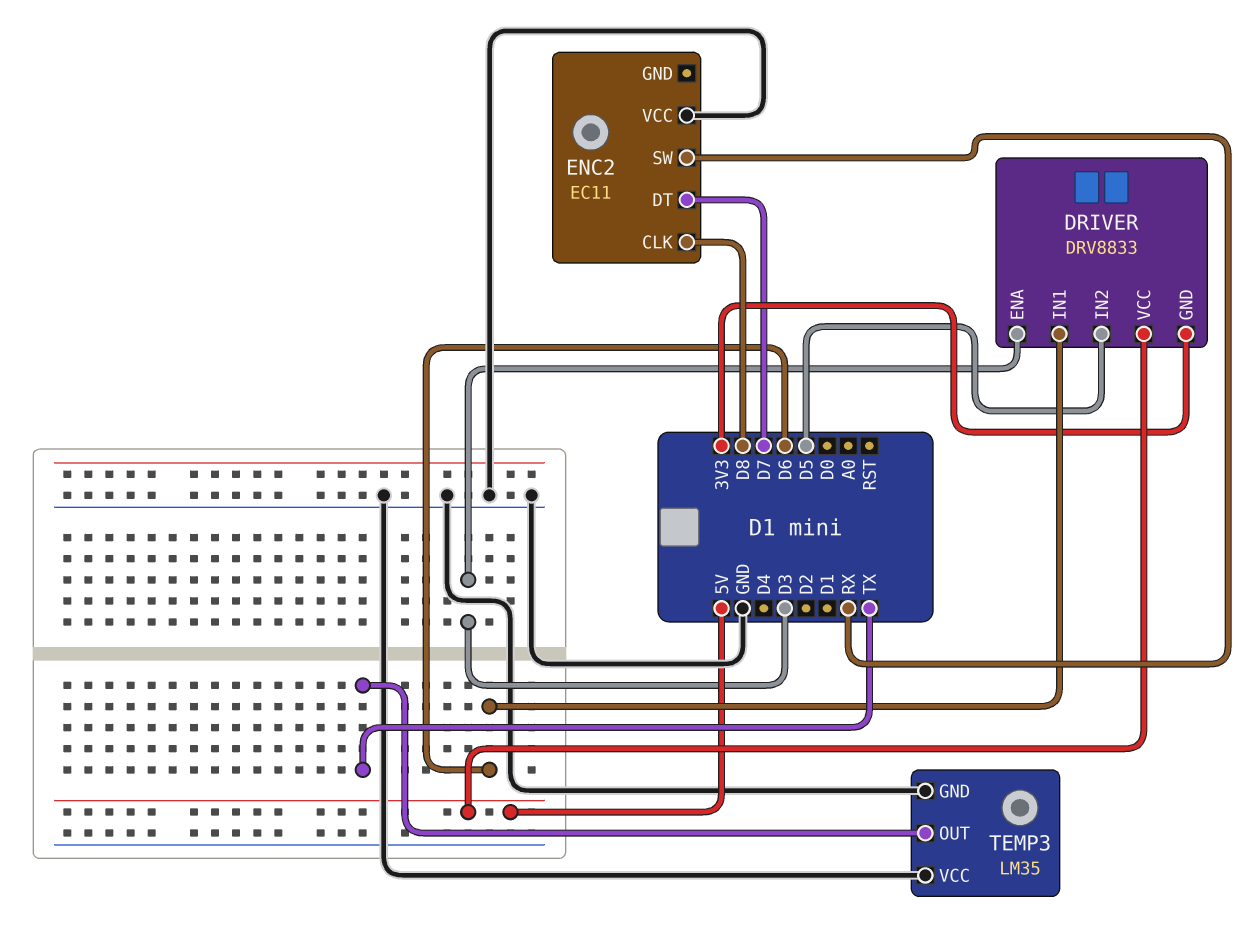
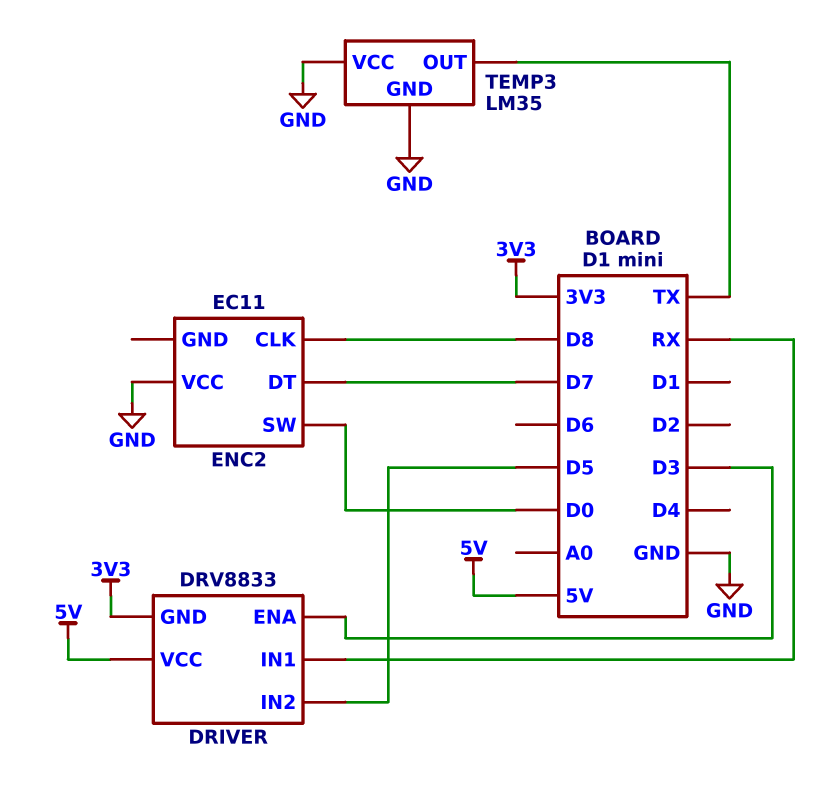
DRIVER pin IN1: D6 -> RX
ENC2 pin SW: RX -> D0

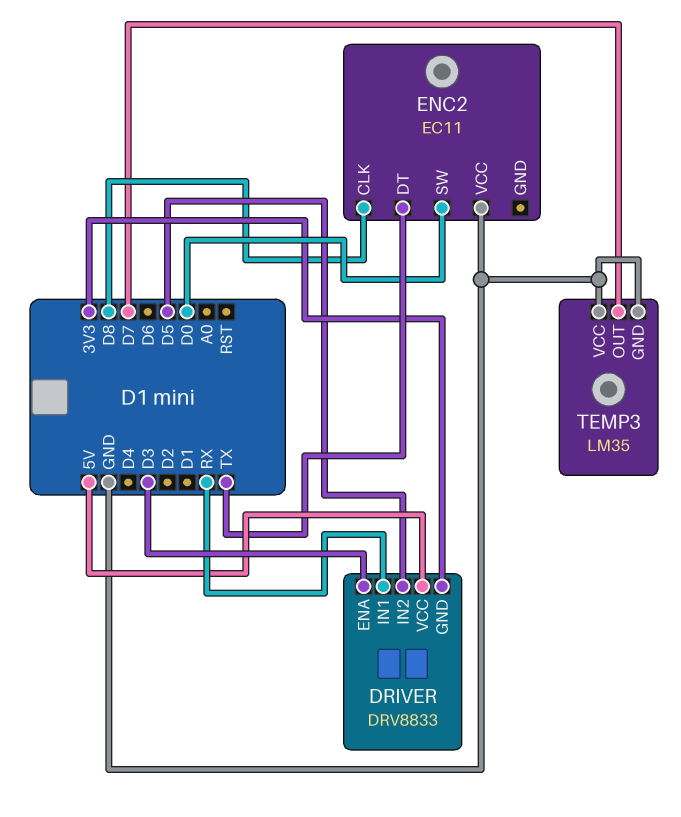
ENC2 pin DT: D7 -> TX
TEMP3 pin OUT: TX -> D7

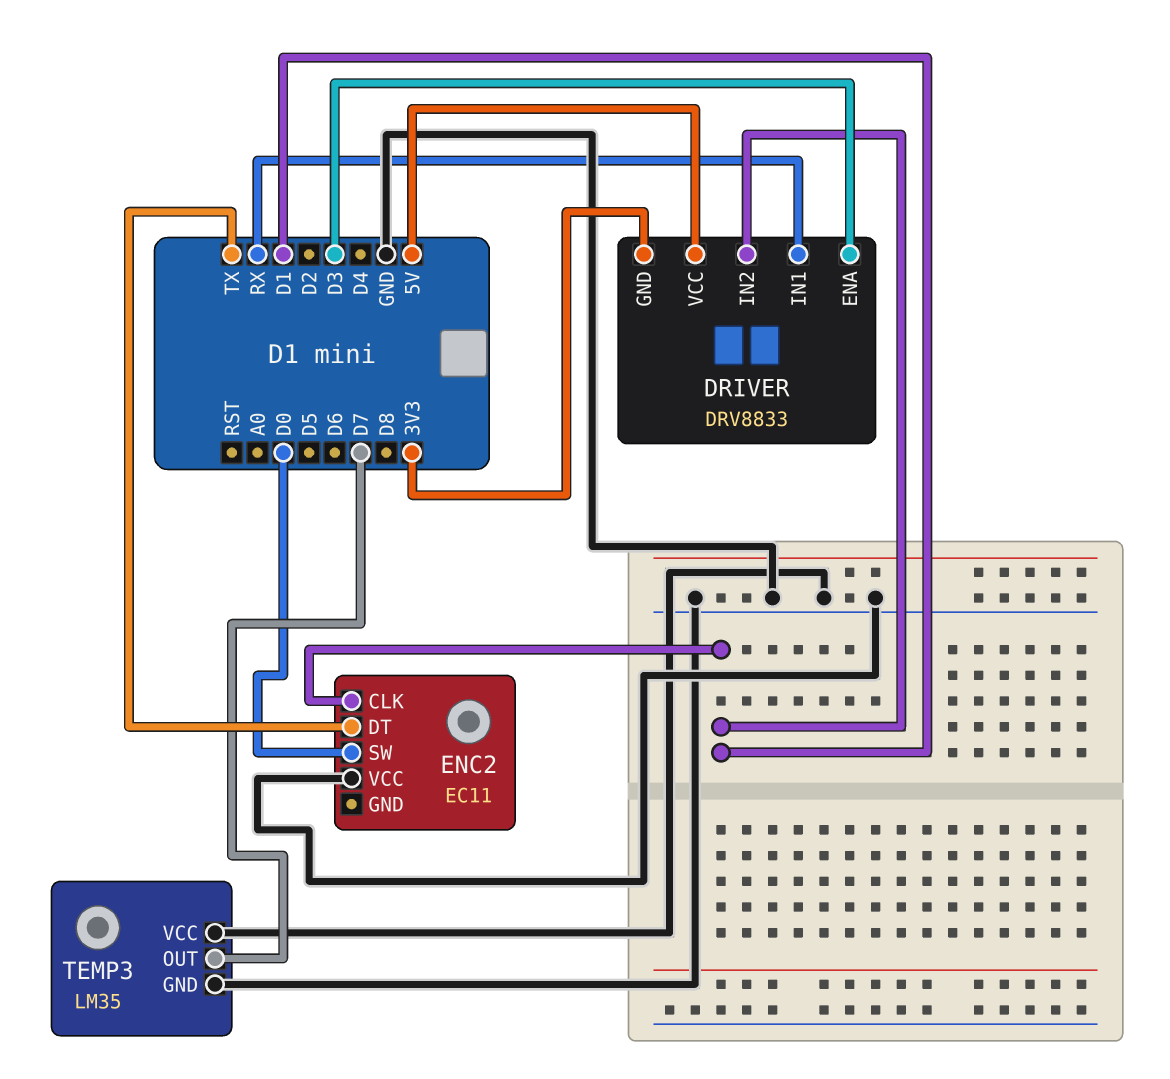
DRIVER pin IN2: D5 -> D1
ENC2 pin CLK: D8 -> D1

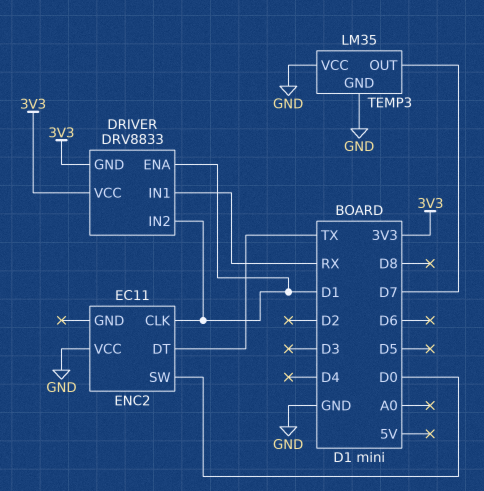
DRIVER pin ENA: D3 -> D1
DRIVER pin VCC: 5V -> 3V3

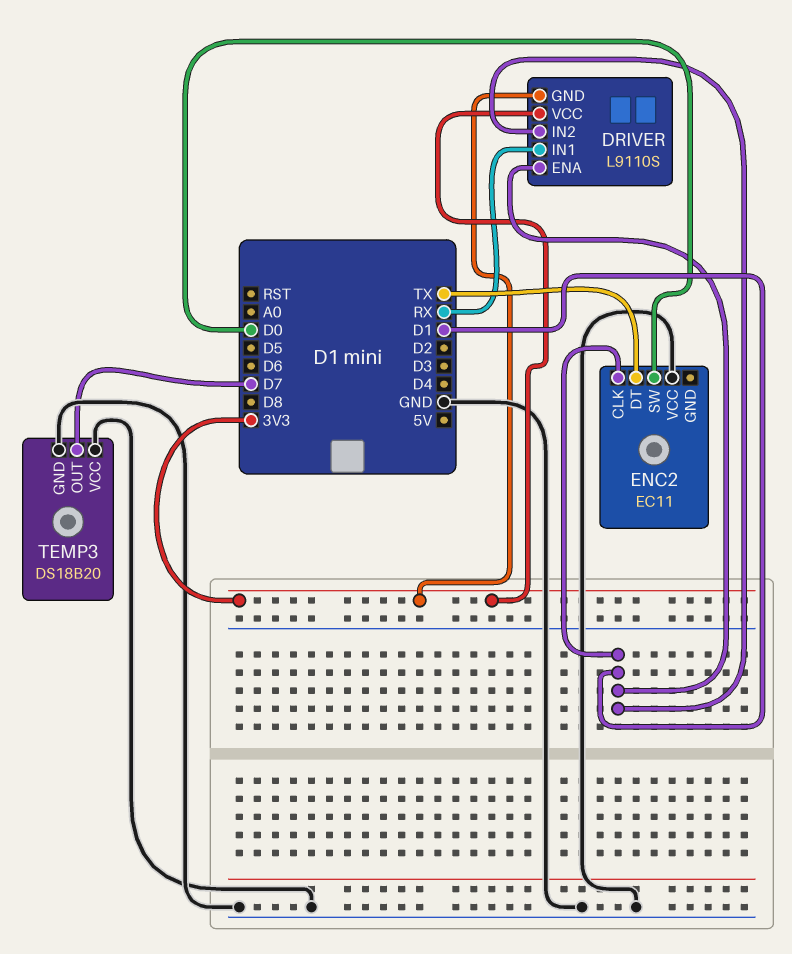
DRIVER: DRV8833 -> L9110S
TEMP3: LM35 -> DS18B20

